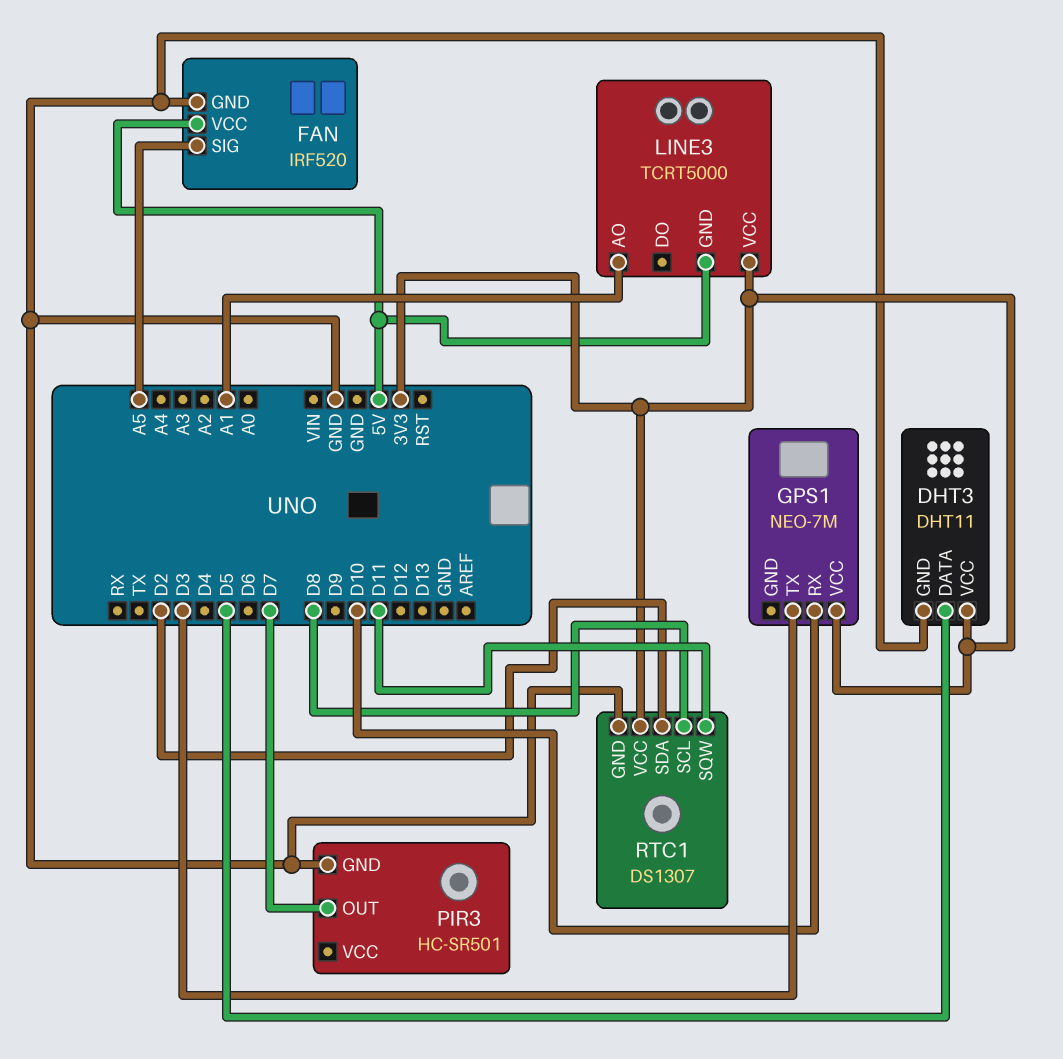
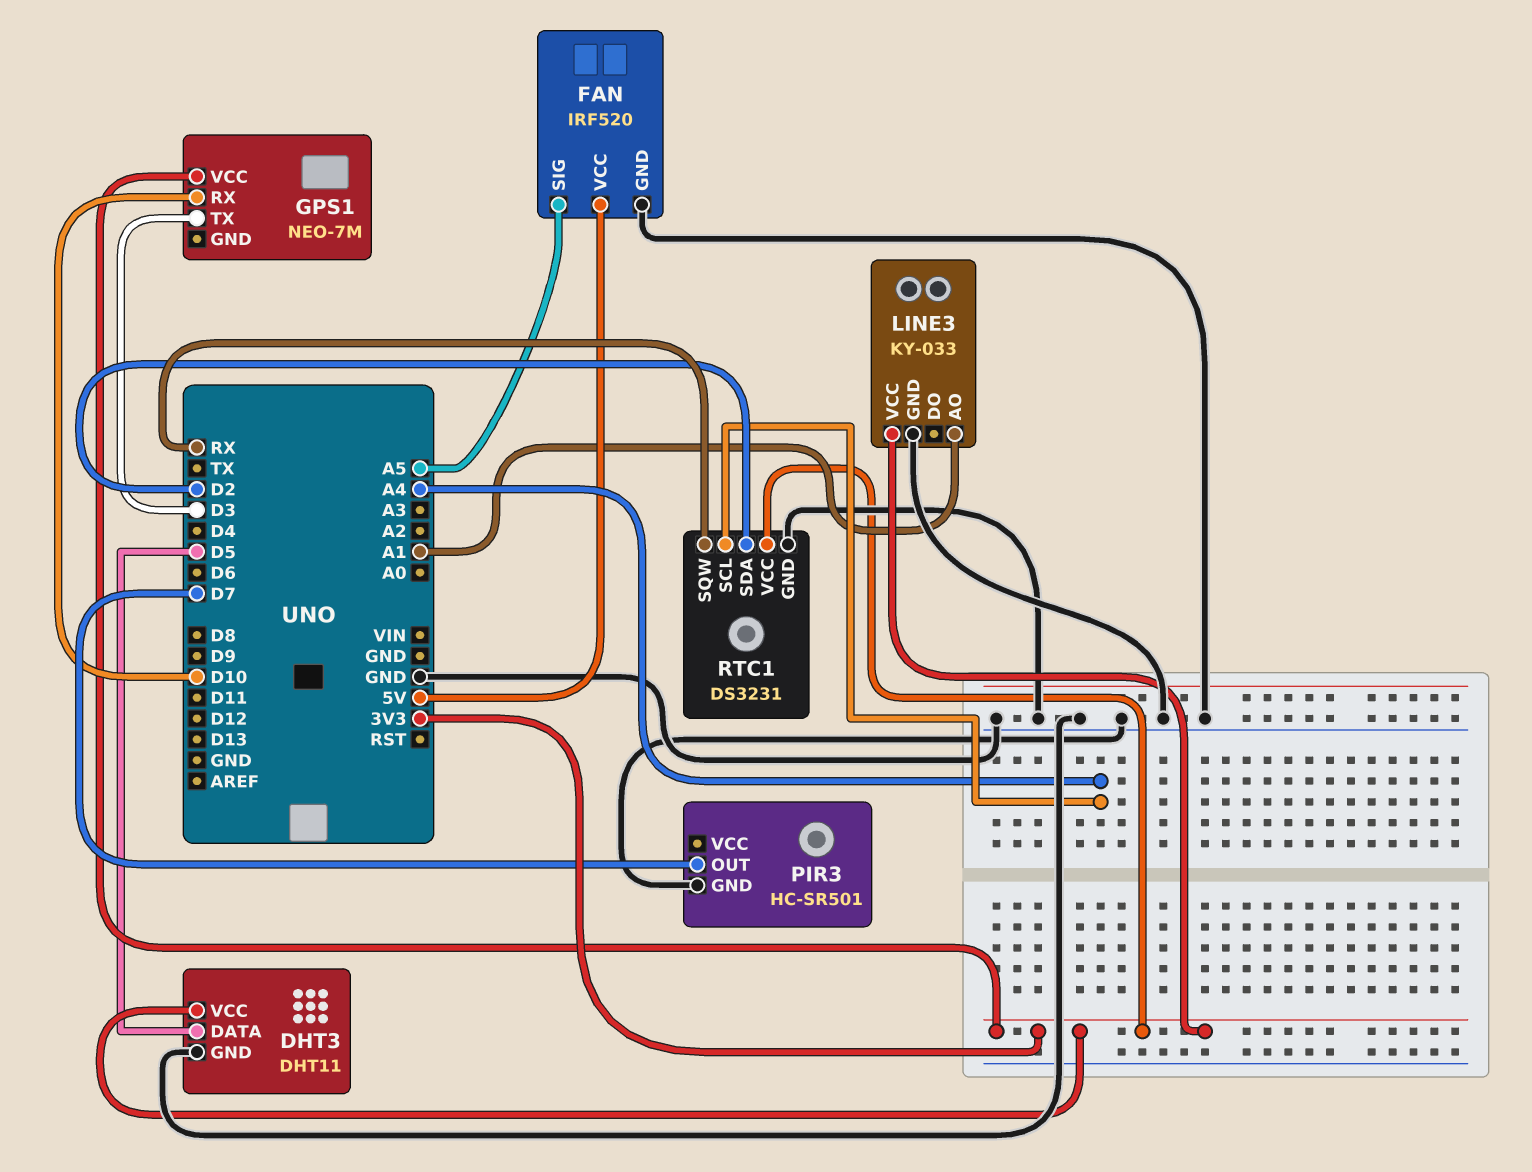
LINE3: TCRT5000 -> KY-033
LINE3 pin GND: 5V -> GND
RTC1: DS1307 -> DS3231
RTC1 pin SCL: D8 -> A4
RTC1 pin SQW: D11 -> RX

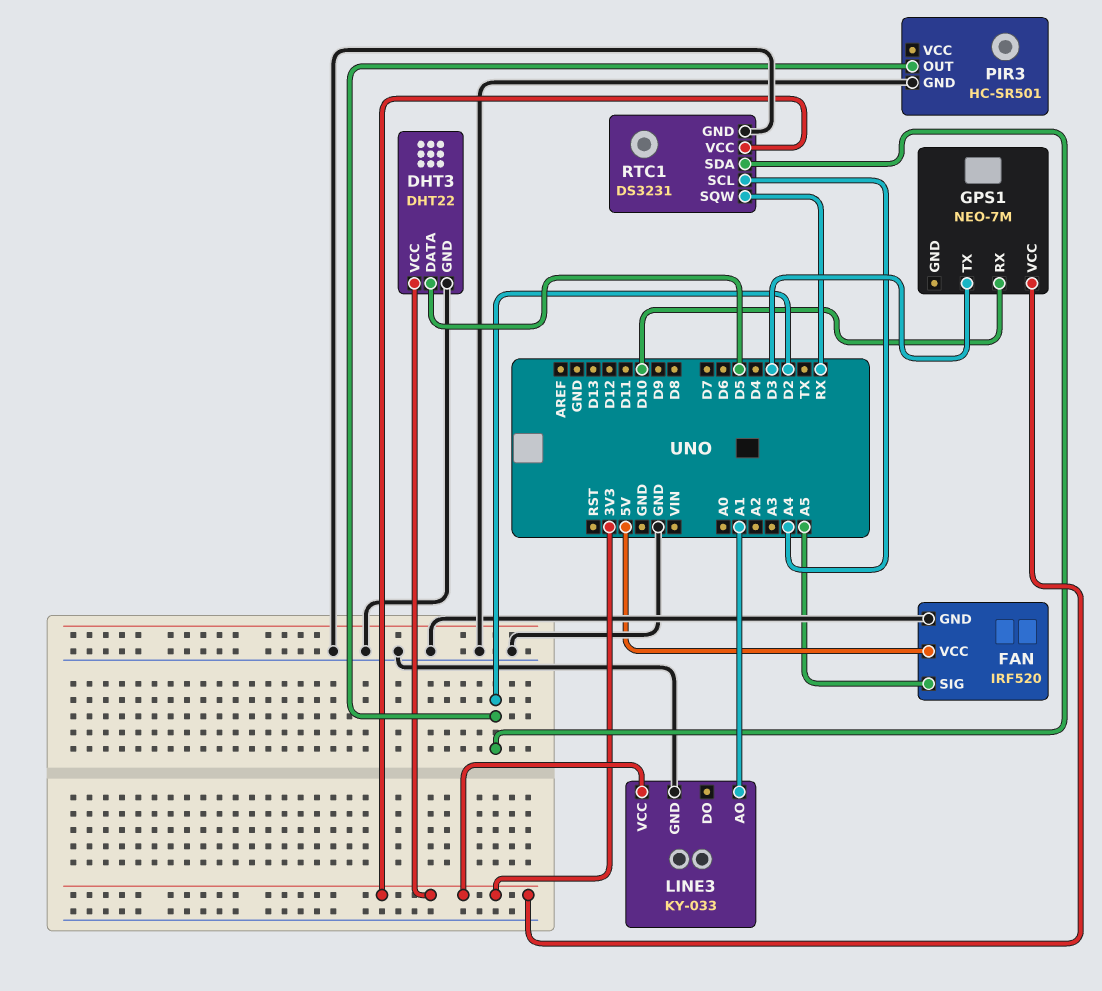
DHT3: DHT11 -> DHT22
PIR3 pin OUT: D7 -> D2

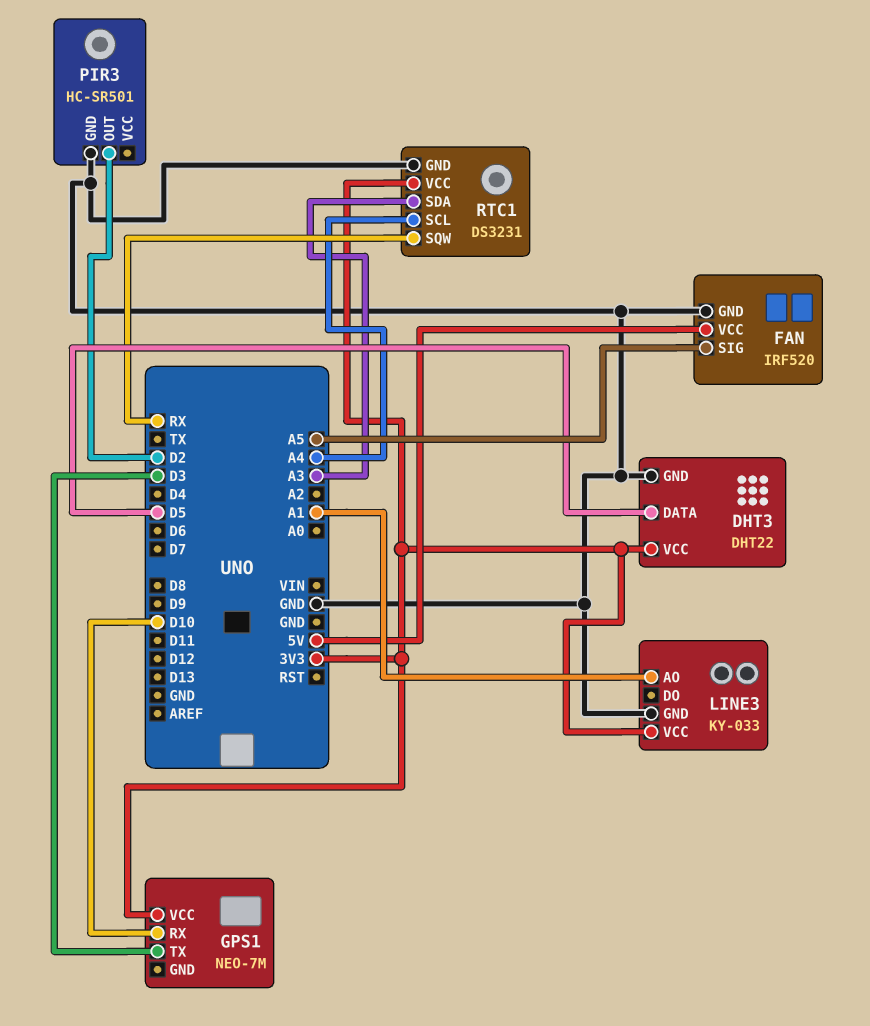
RTC1 pin SDA: D2 -> A3

